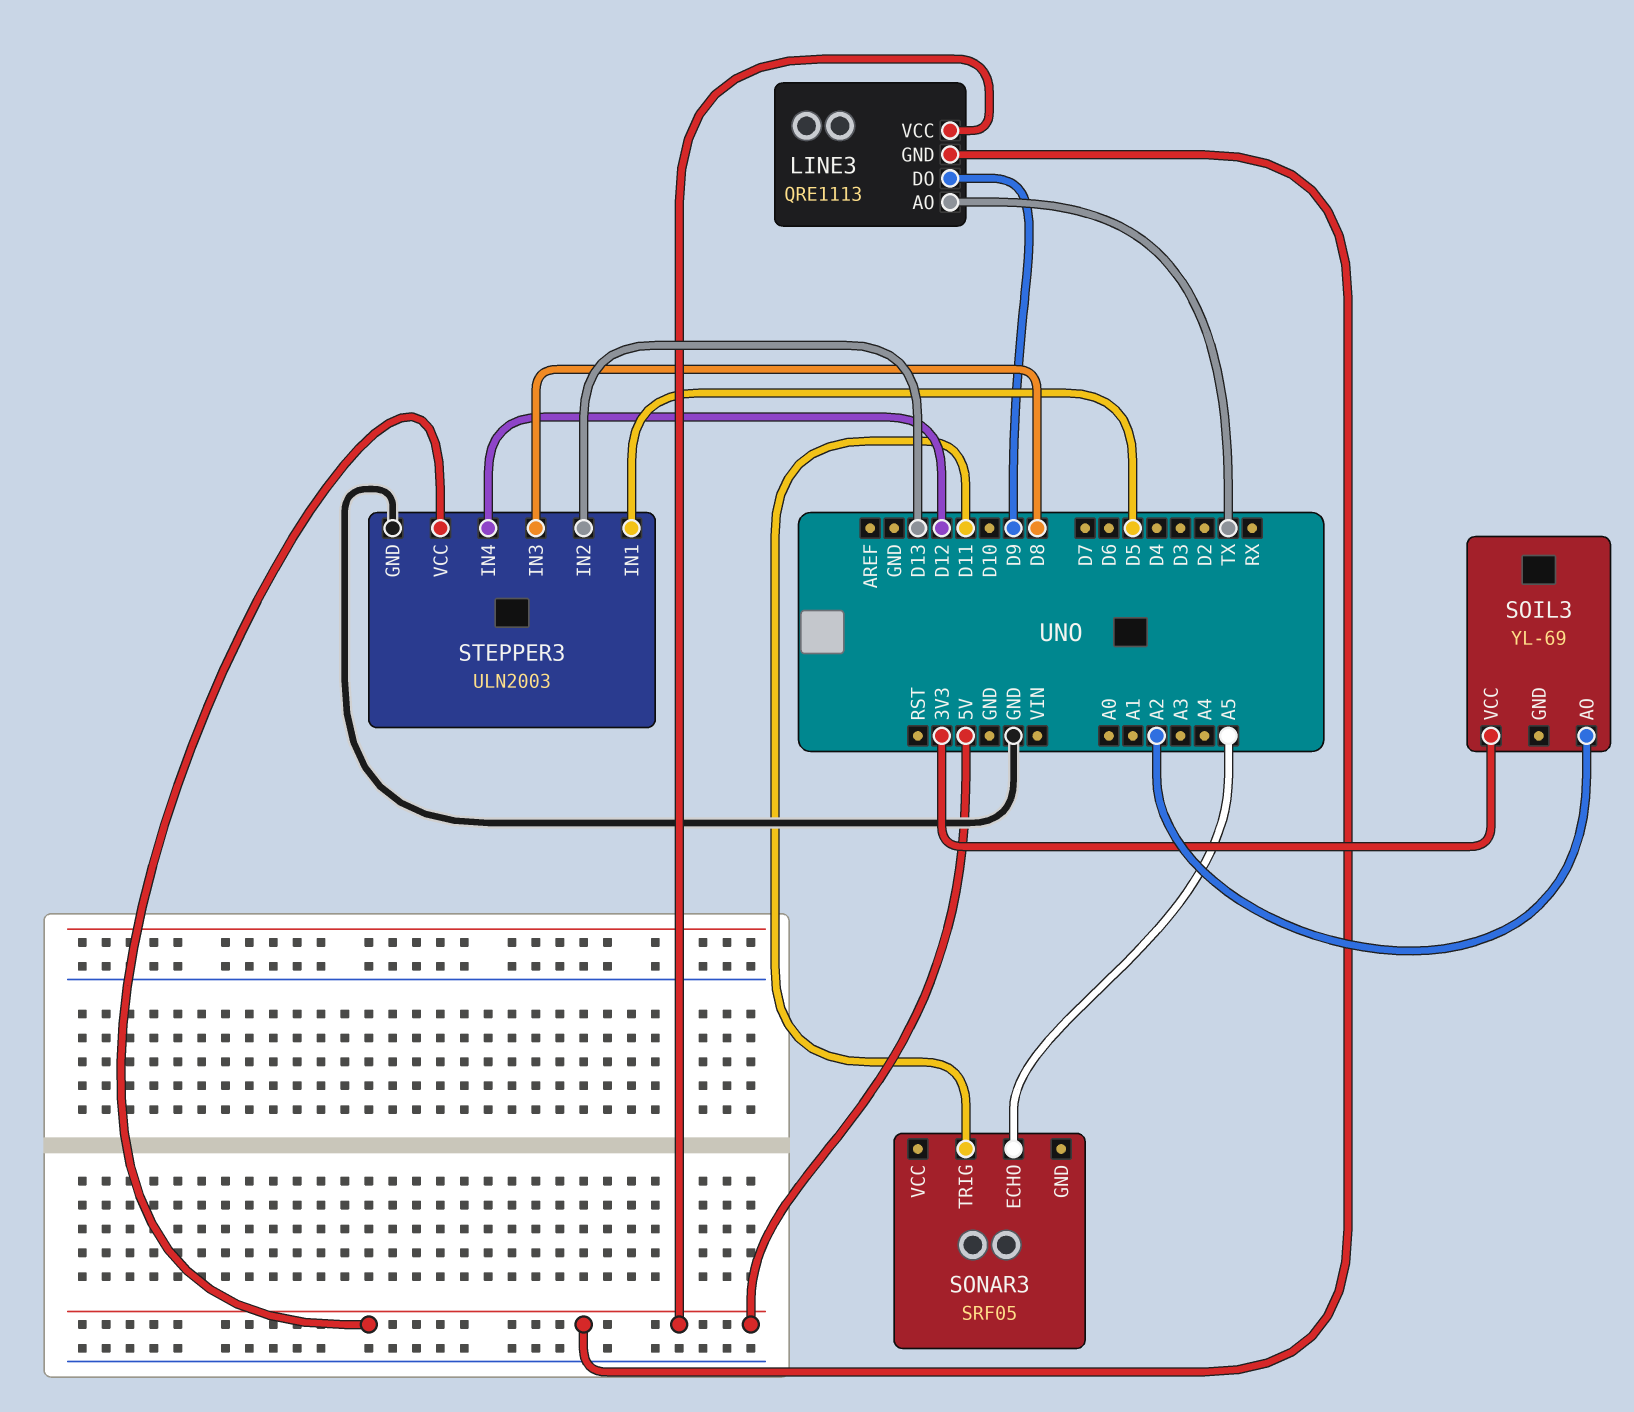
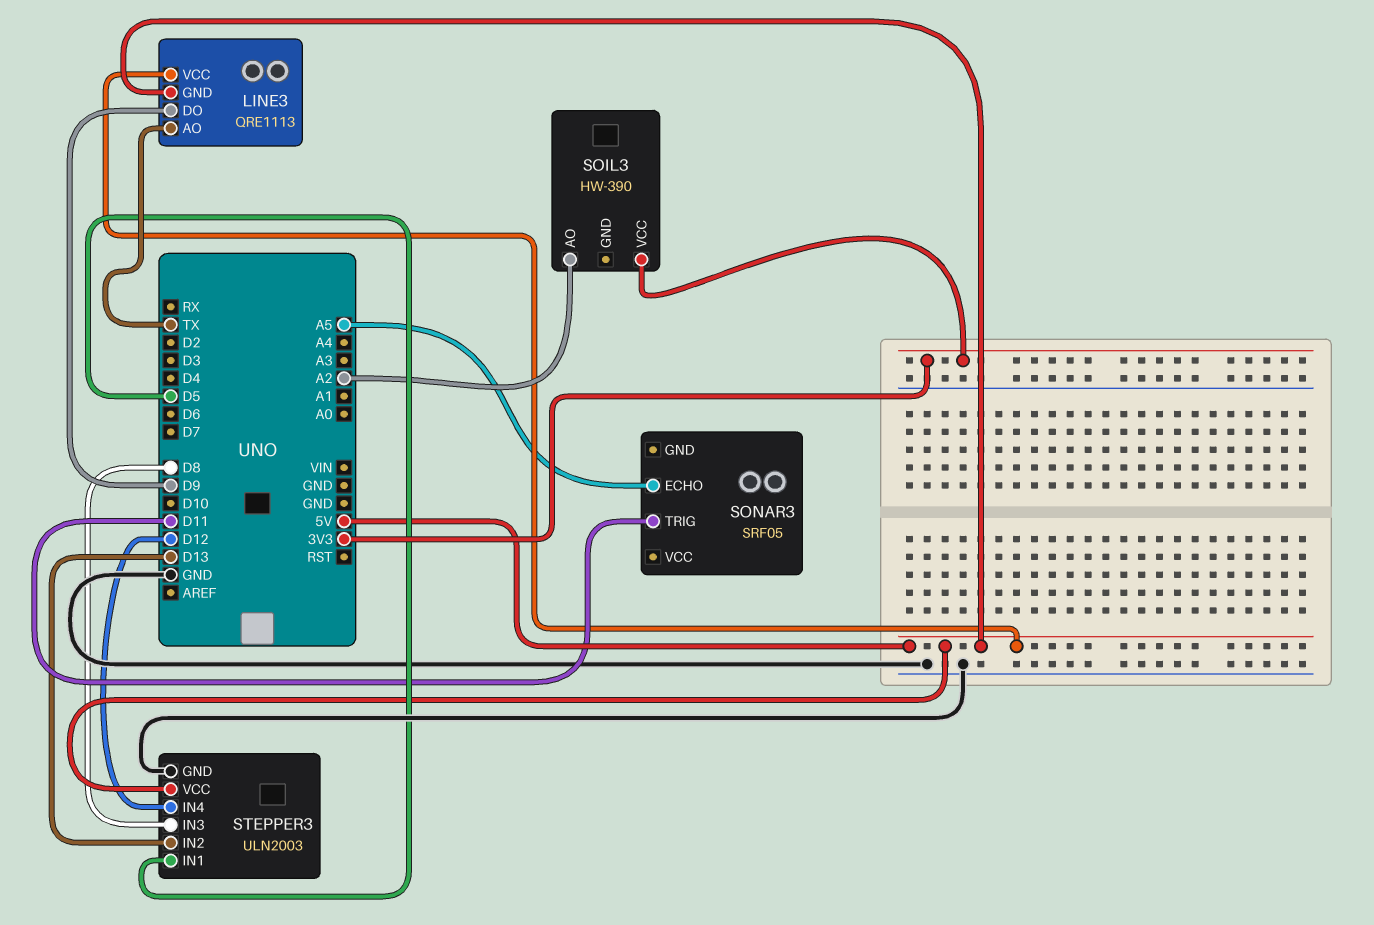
SOIL3: YL-69 -> HW-390

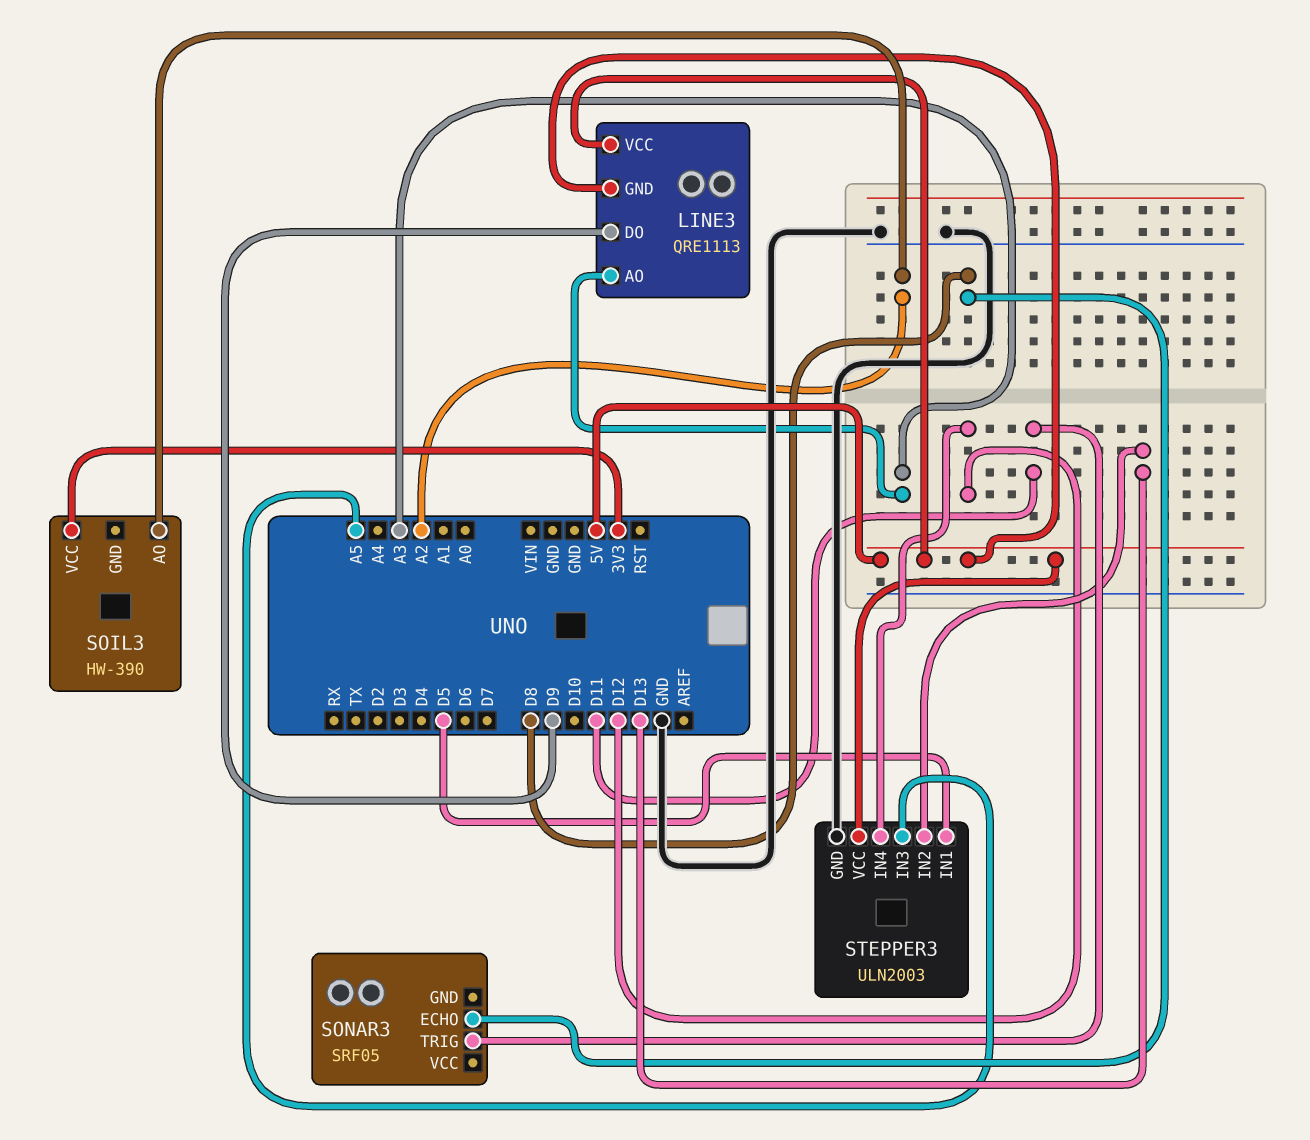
LINE3 pin AO: TX -> A3
SONAR3 pin ECHO: A5 -> D8
STEPPER3 pin IN3: D8 -> A5

